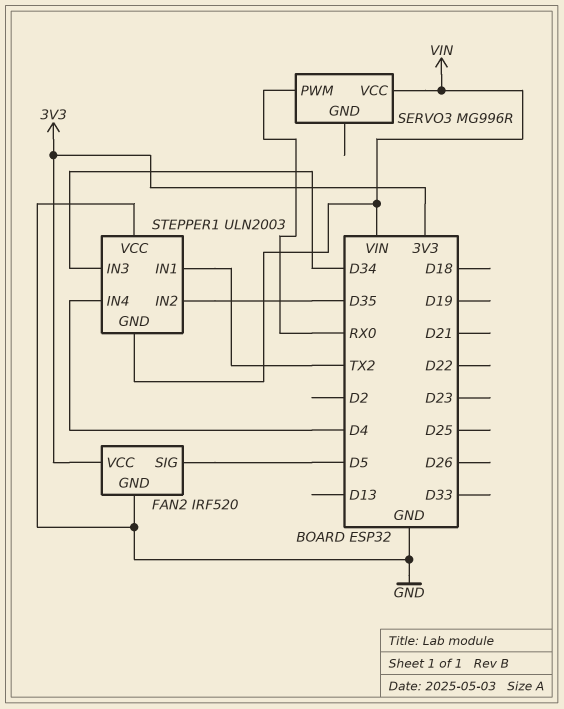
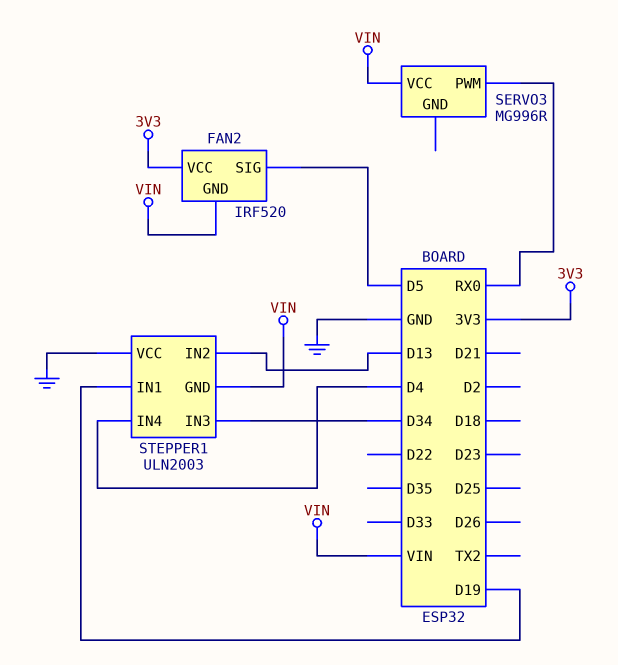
FAN2 pin GND: GND -> VIN
STEPPER1 pin IN1: TX2 -> D19
STEPPER1 pin IN2: D35 -> D13

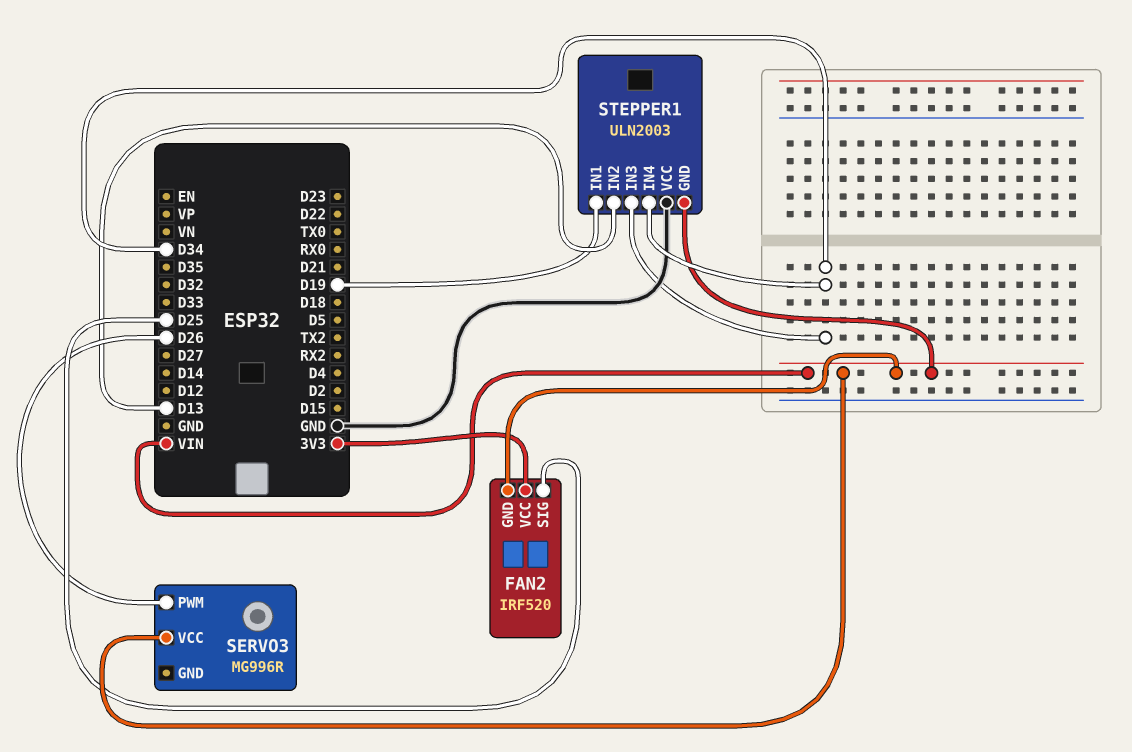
FAN2 pin SIG: D5 -> D25
SERVO3 pin PWM: RX0 -> D26
STEPPER1 pin IN4: D4 -> D34

